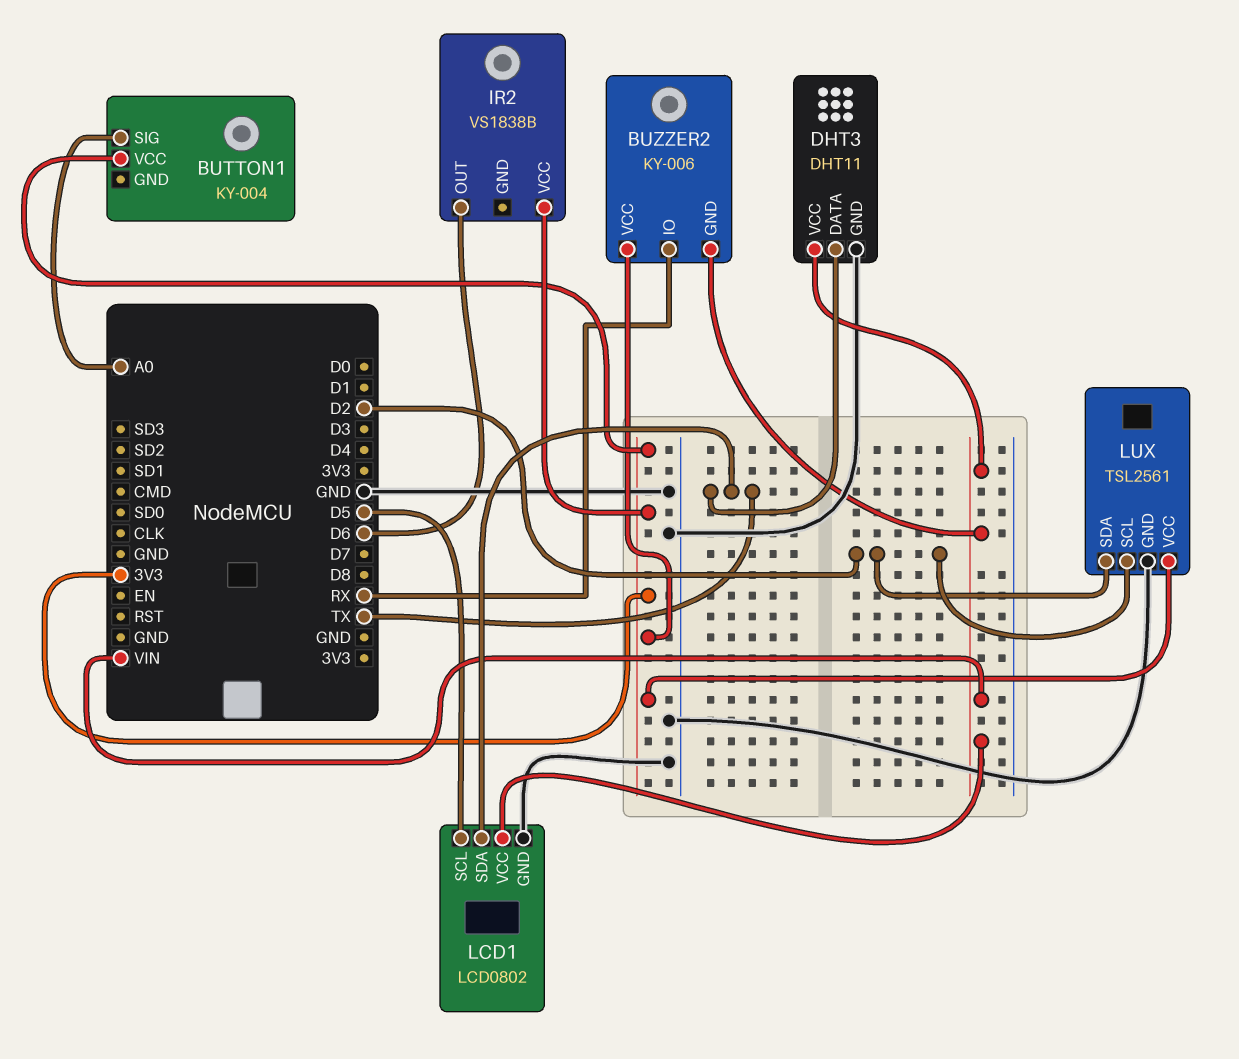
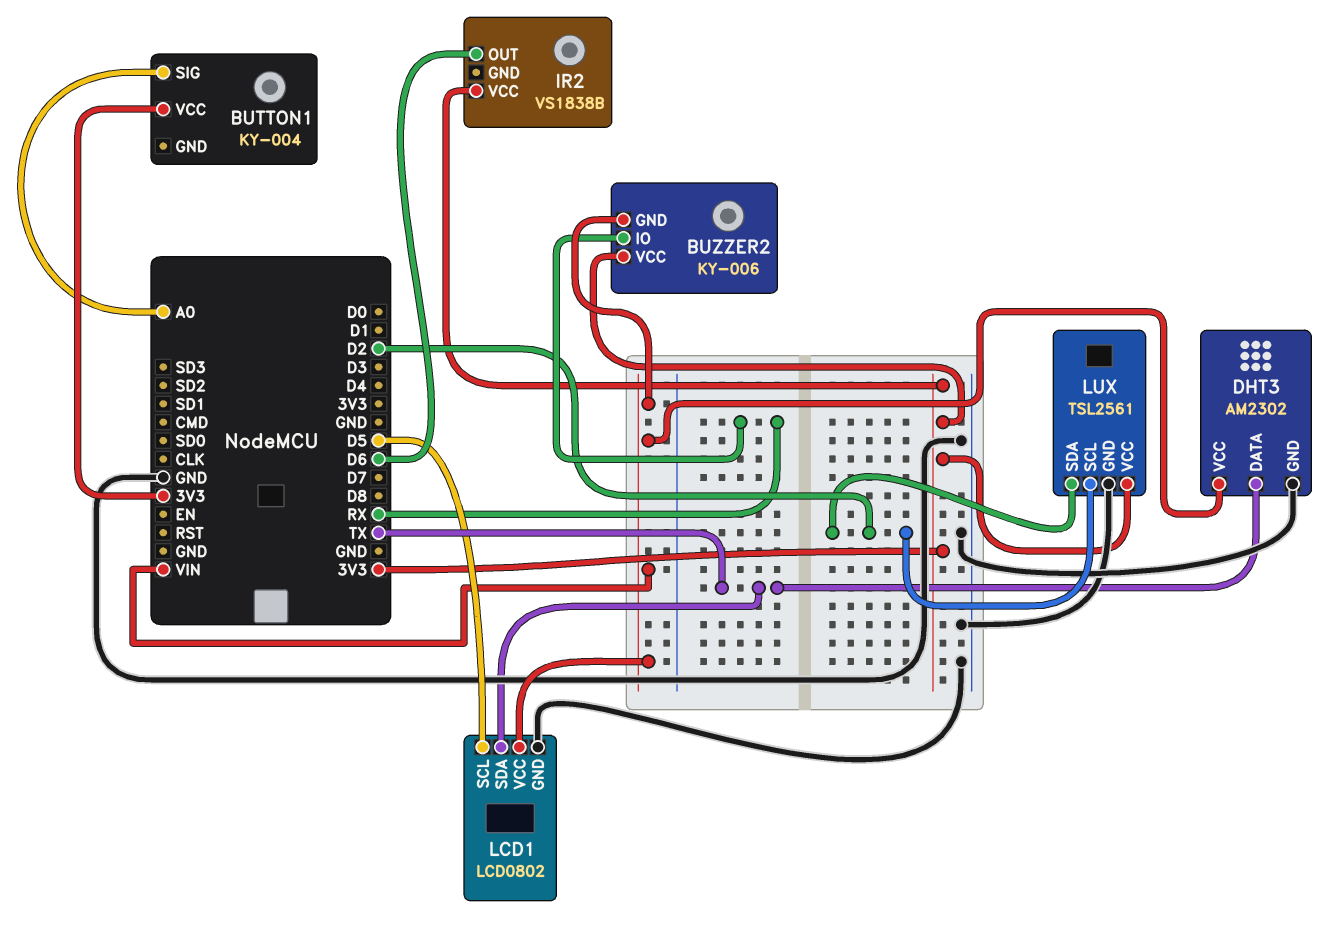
DHT3: DHT11 -> AM2302

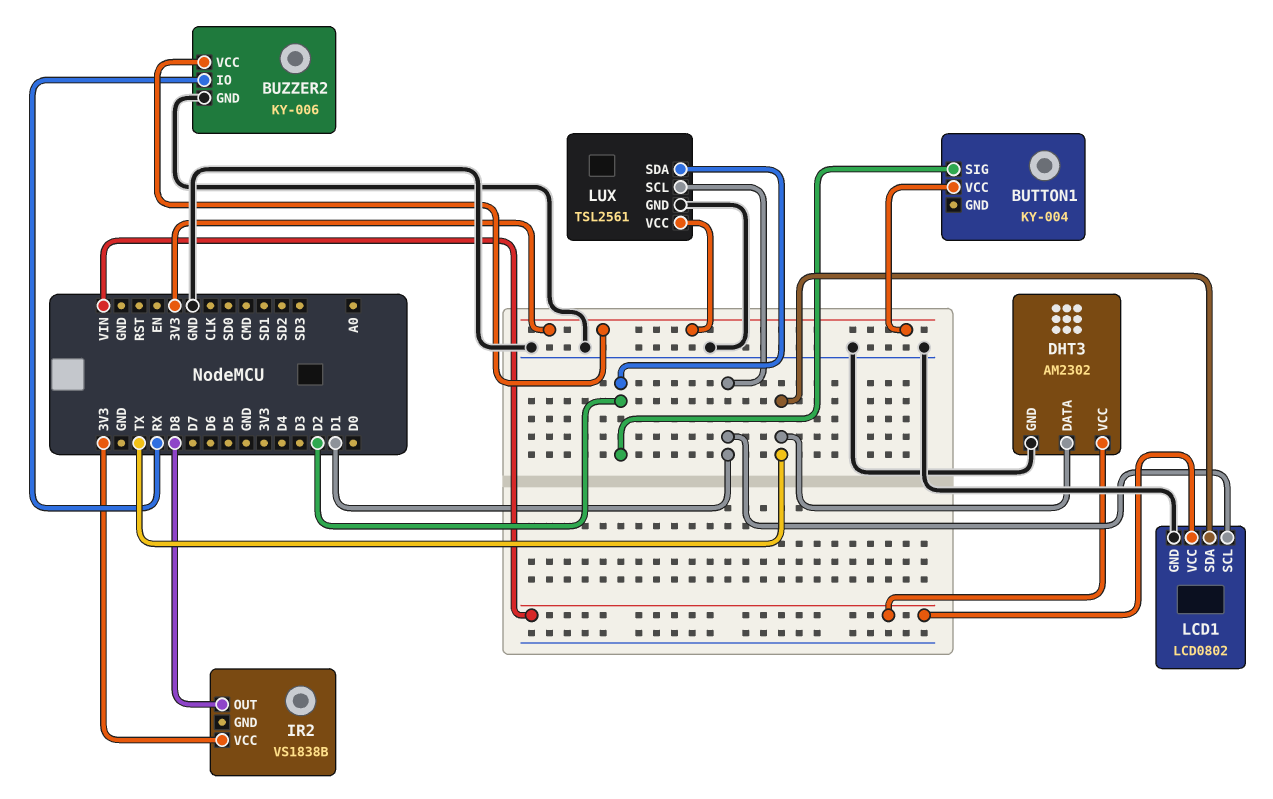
BUTTON1 pin SIG: A0 -> D2
BUZZER2 pin GND: VIN -> GND
IR2 pin OUT: D6 -> D8
LCD1 pin SCL: D5 -> D1
LUX pin SCL: D2 -> D1

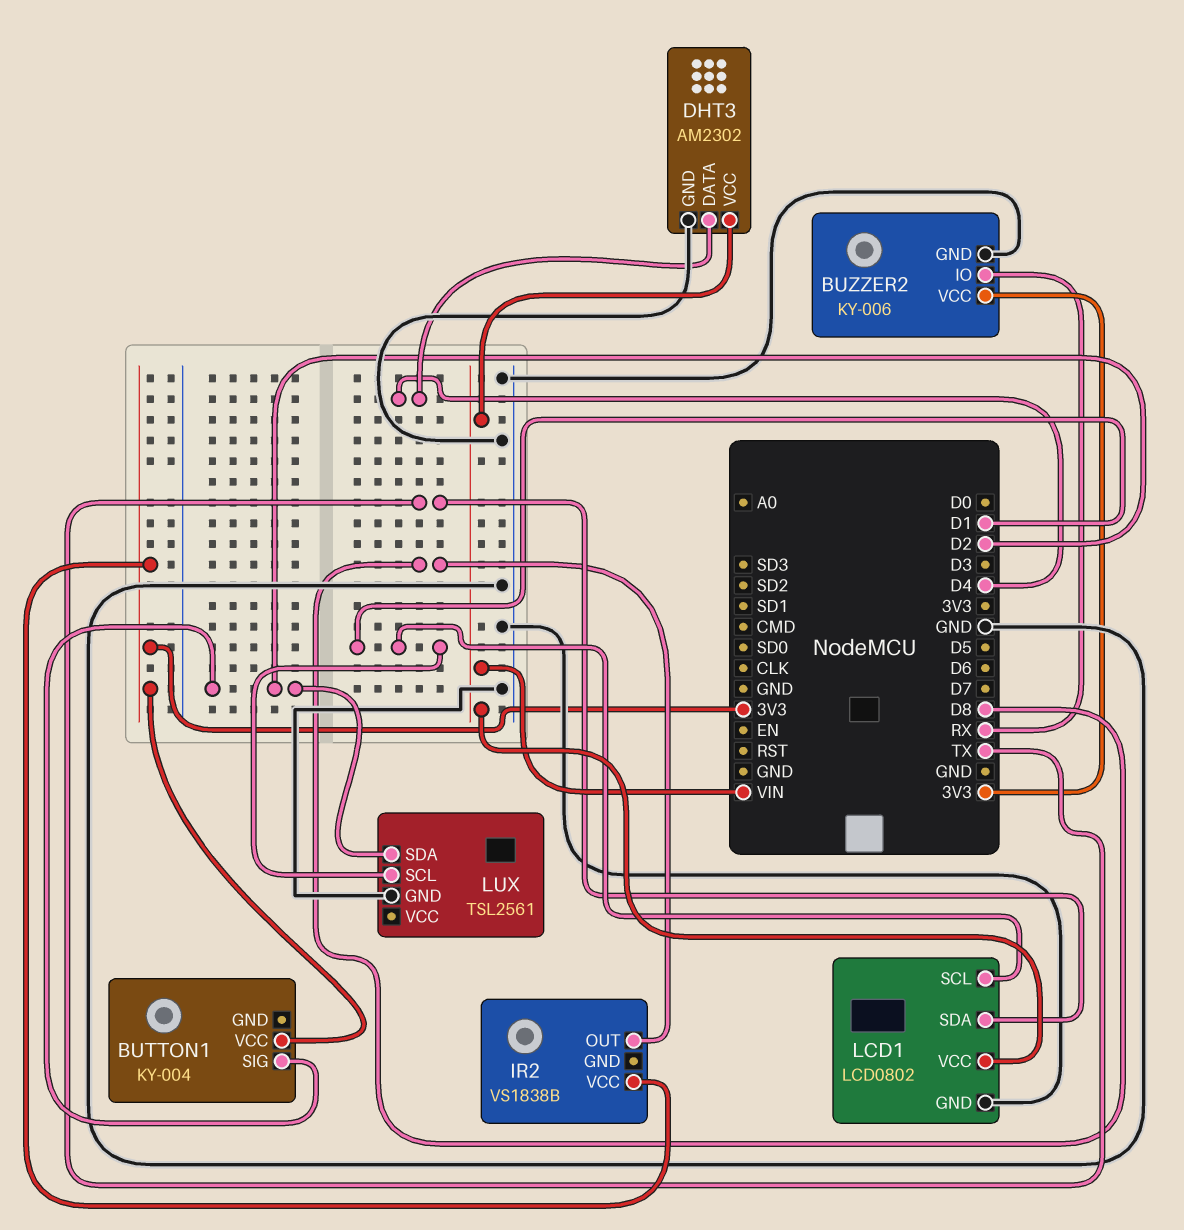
DHT3 pin DATA: TX -> D4
LUX pin VCC: 3V3 -> none

